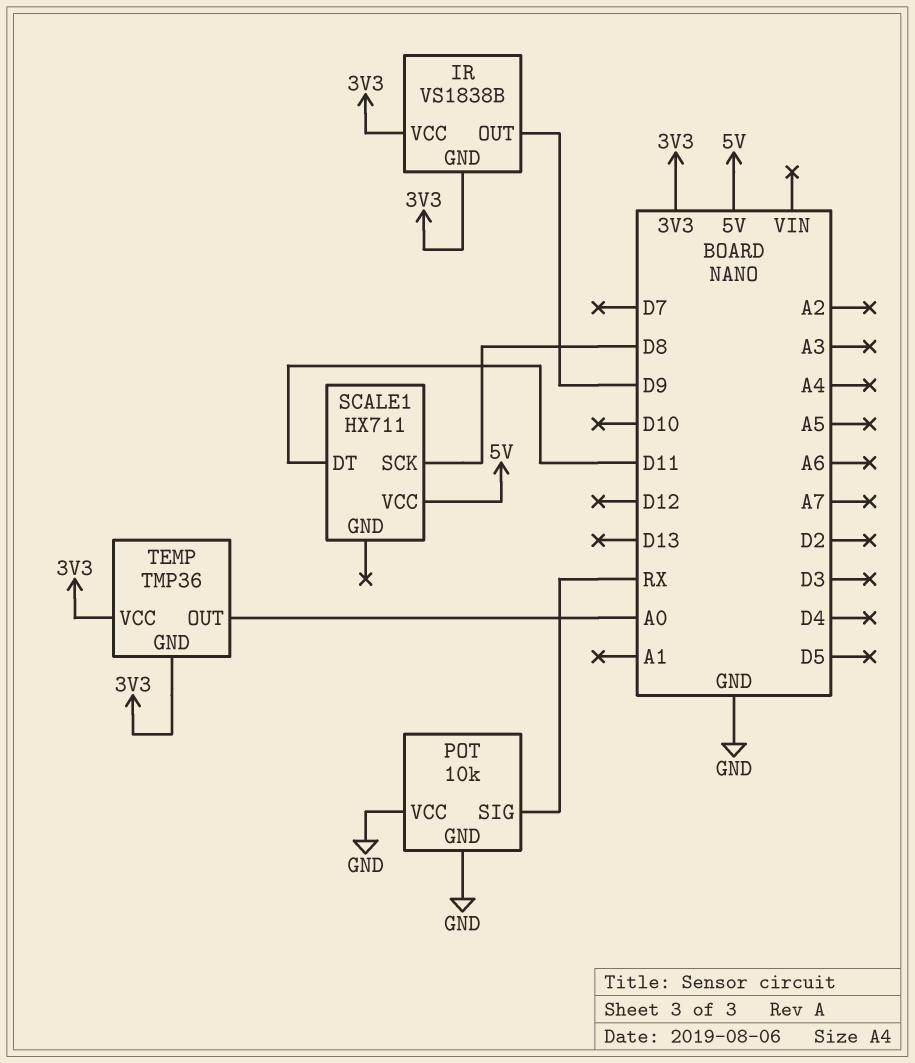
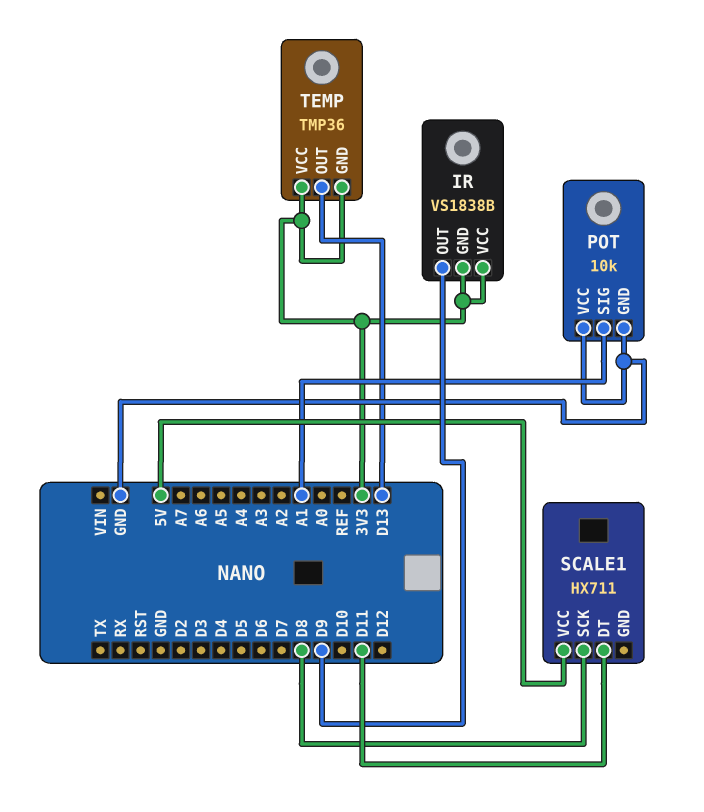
POT pin SIG: RX -> A1
TEMP pin OUT: A0 -> D13

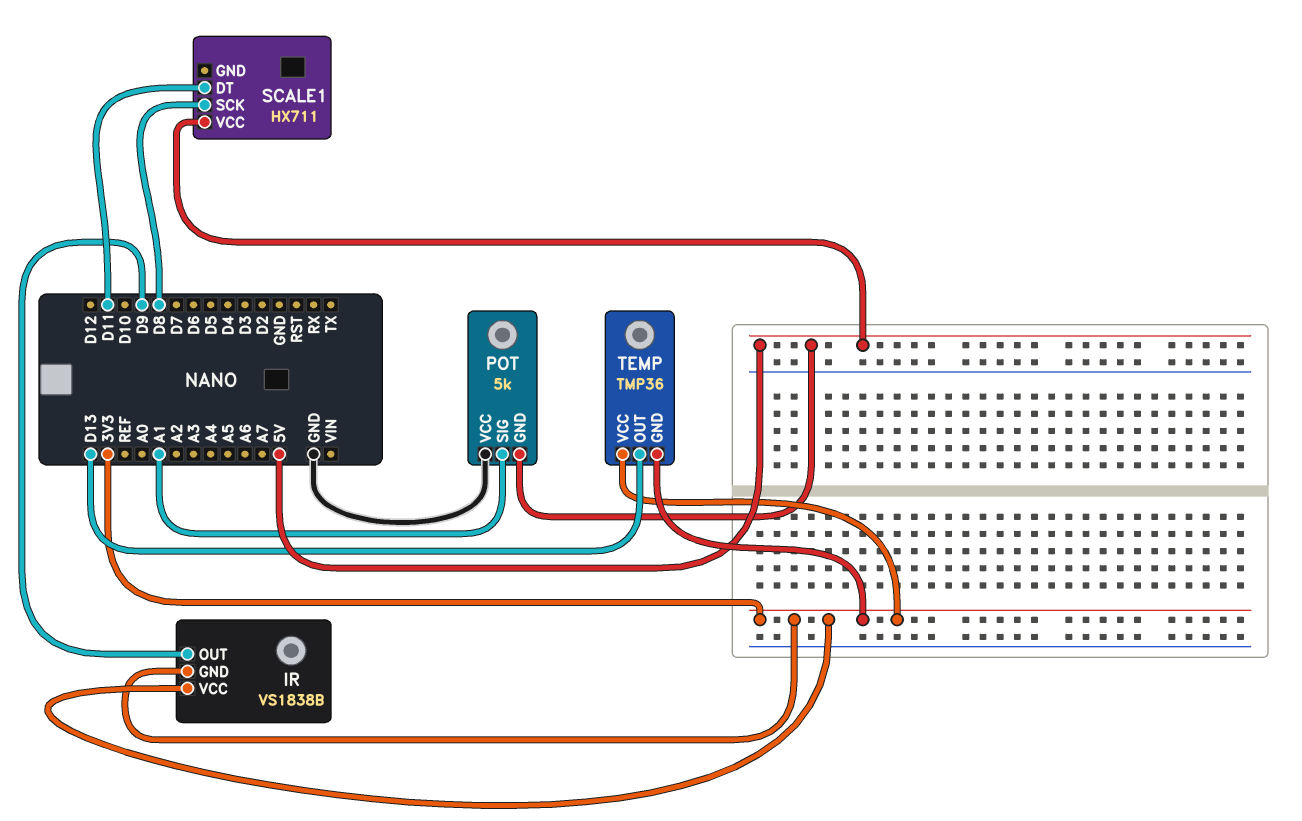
POT: 10k -> 5k
POT pin GND: GND -> 5V

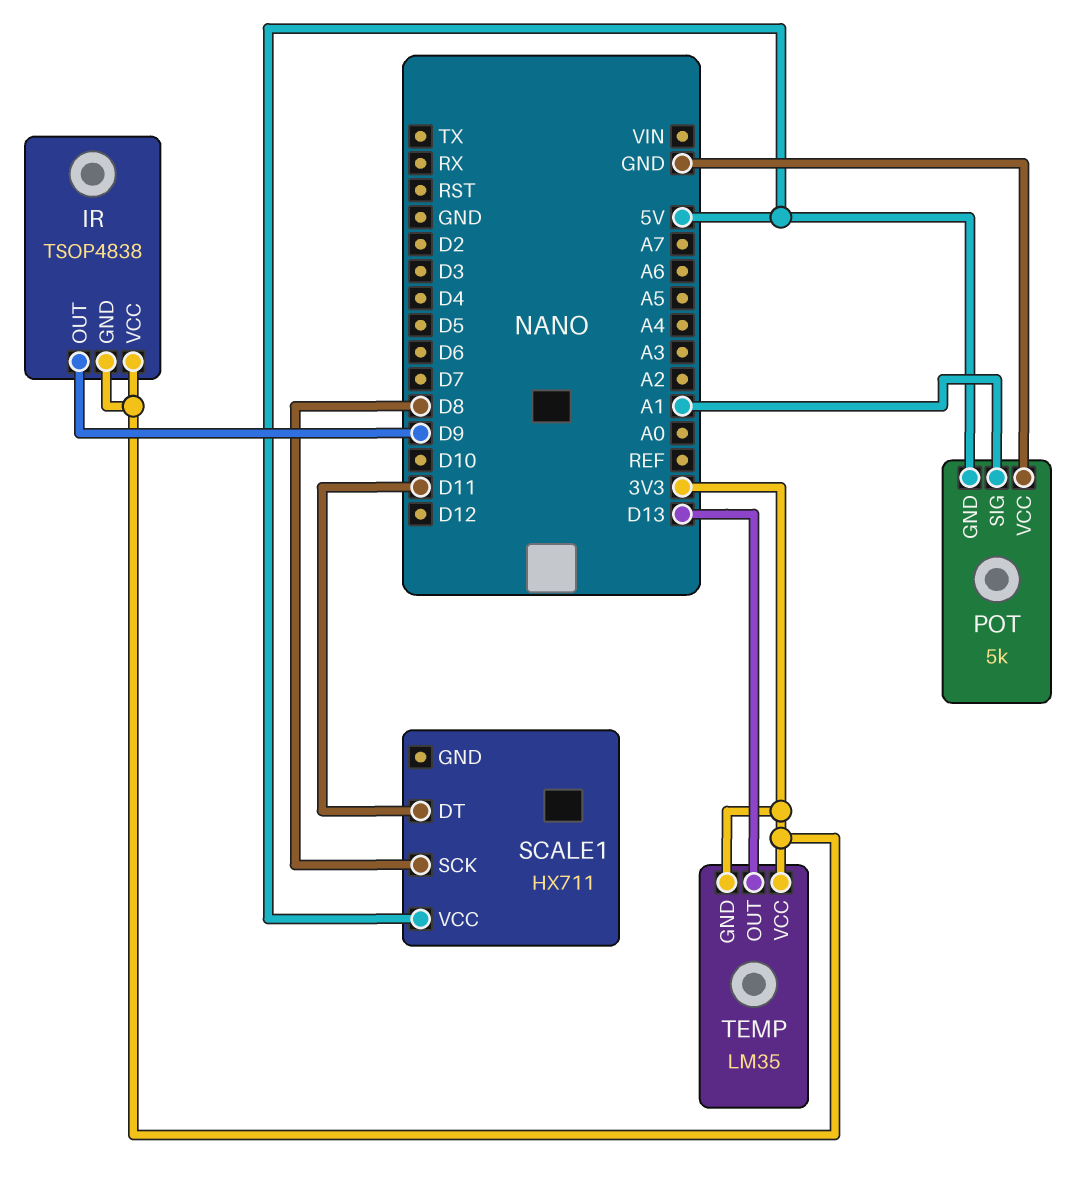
IR: VS1838B -> TSOP4838
TEMP: TMP36 -> LM35

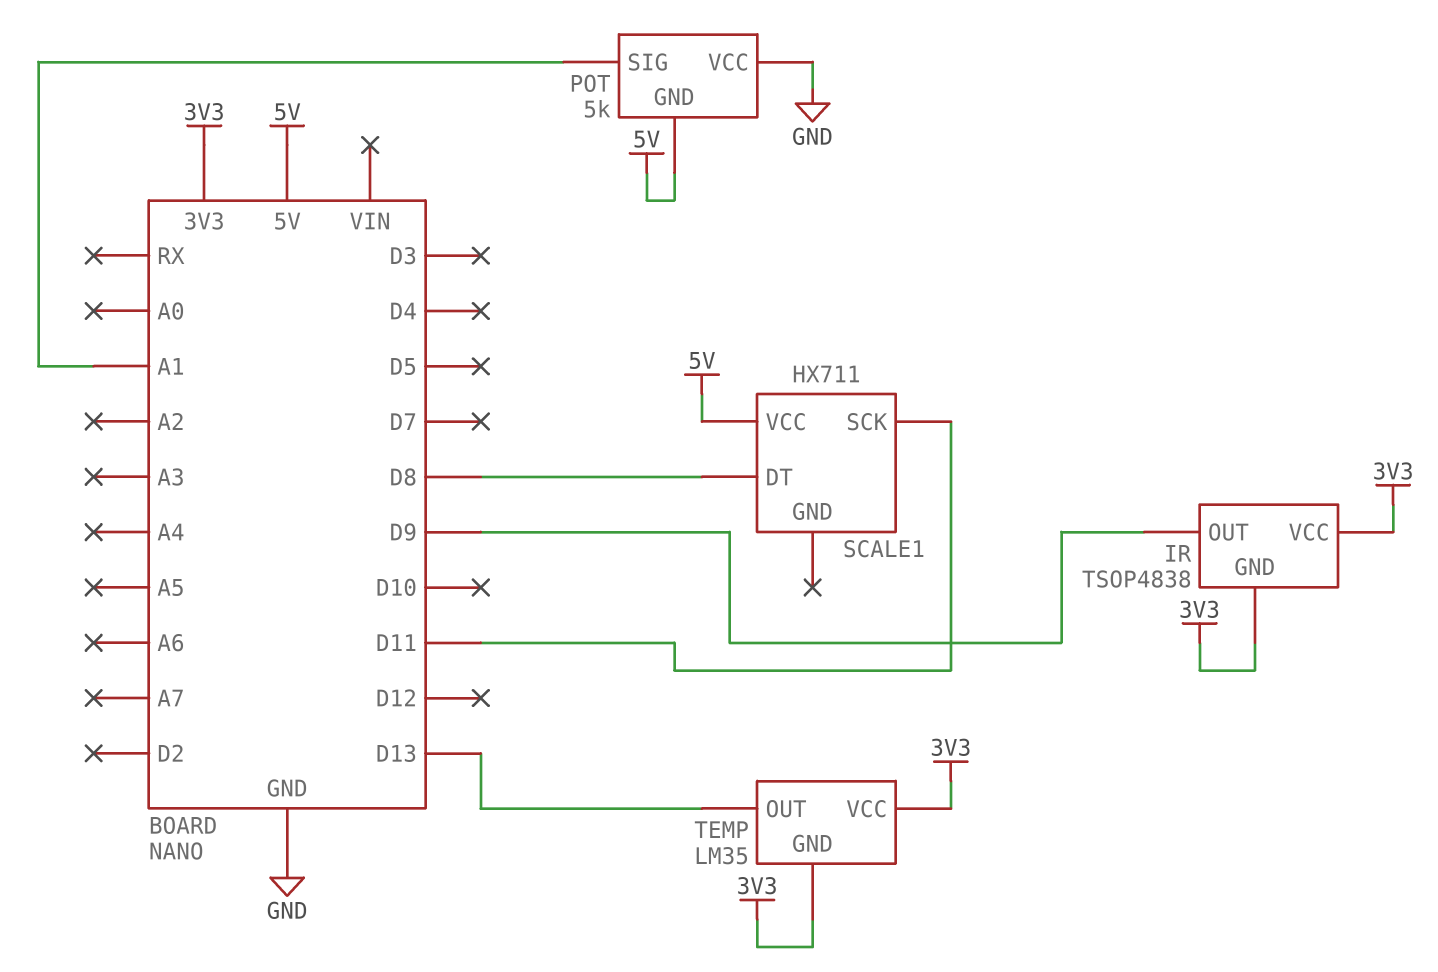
SCALE1 pin DT: D11 -> D8
SCALE1 pin SCK: D8 -> D11

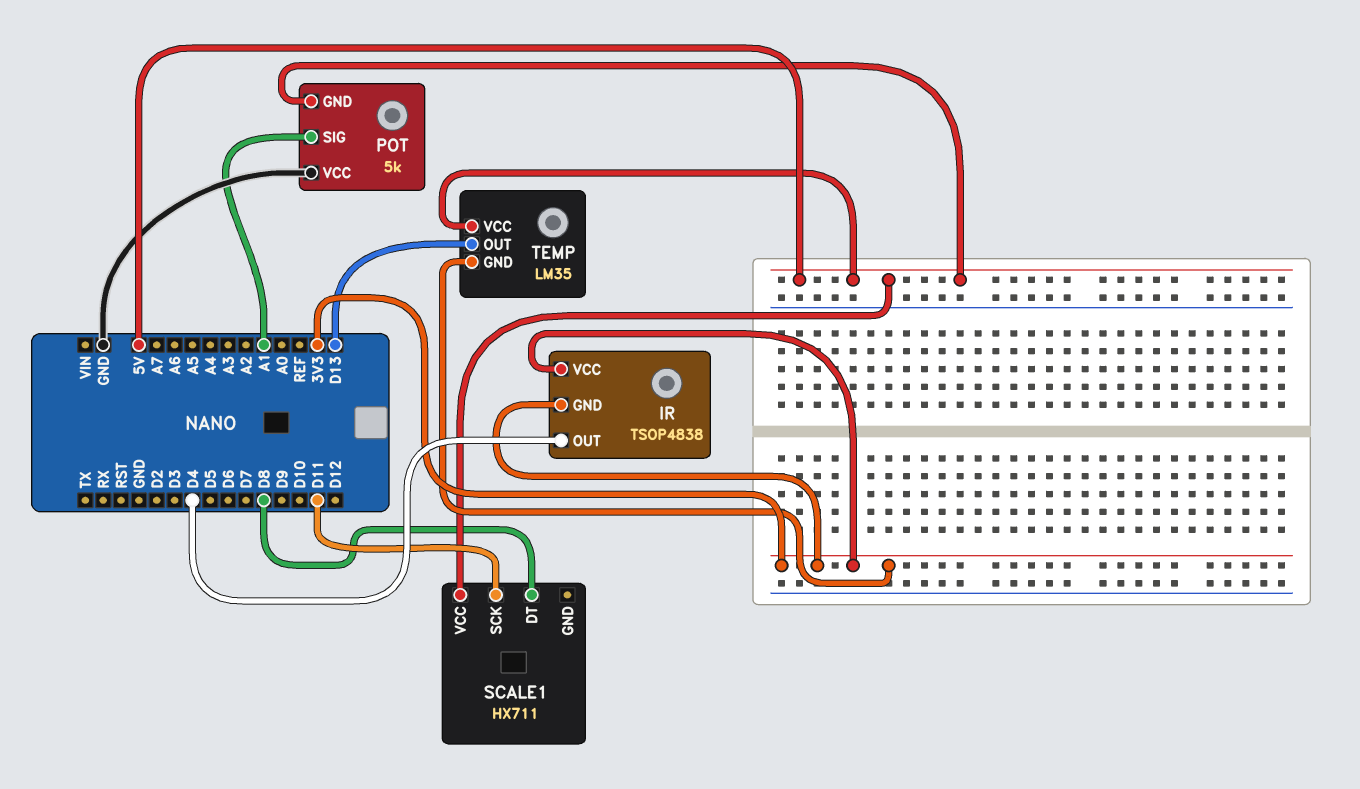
IR pin OUT: D9 -> D4
TEMP pin VCC: 3V3 -> 5V

